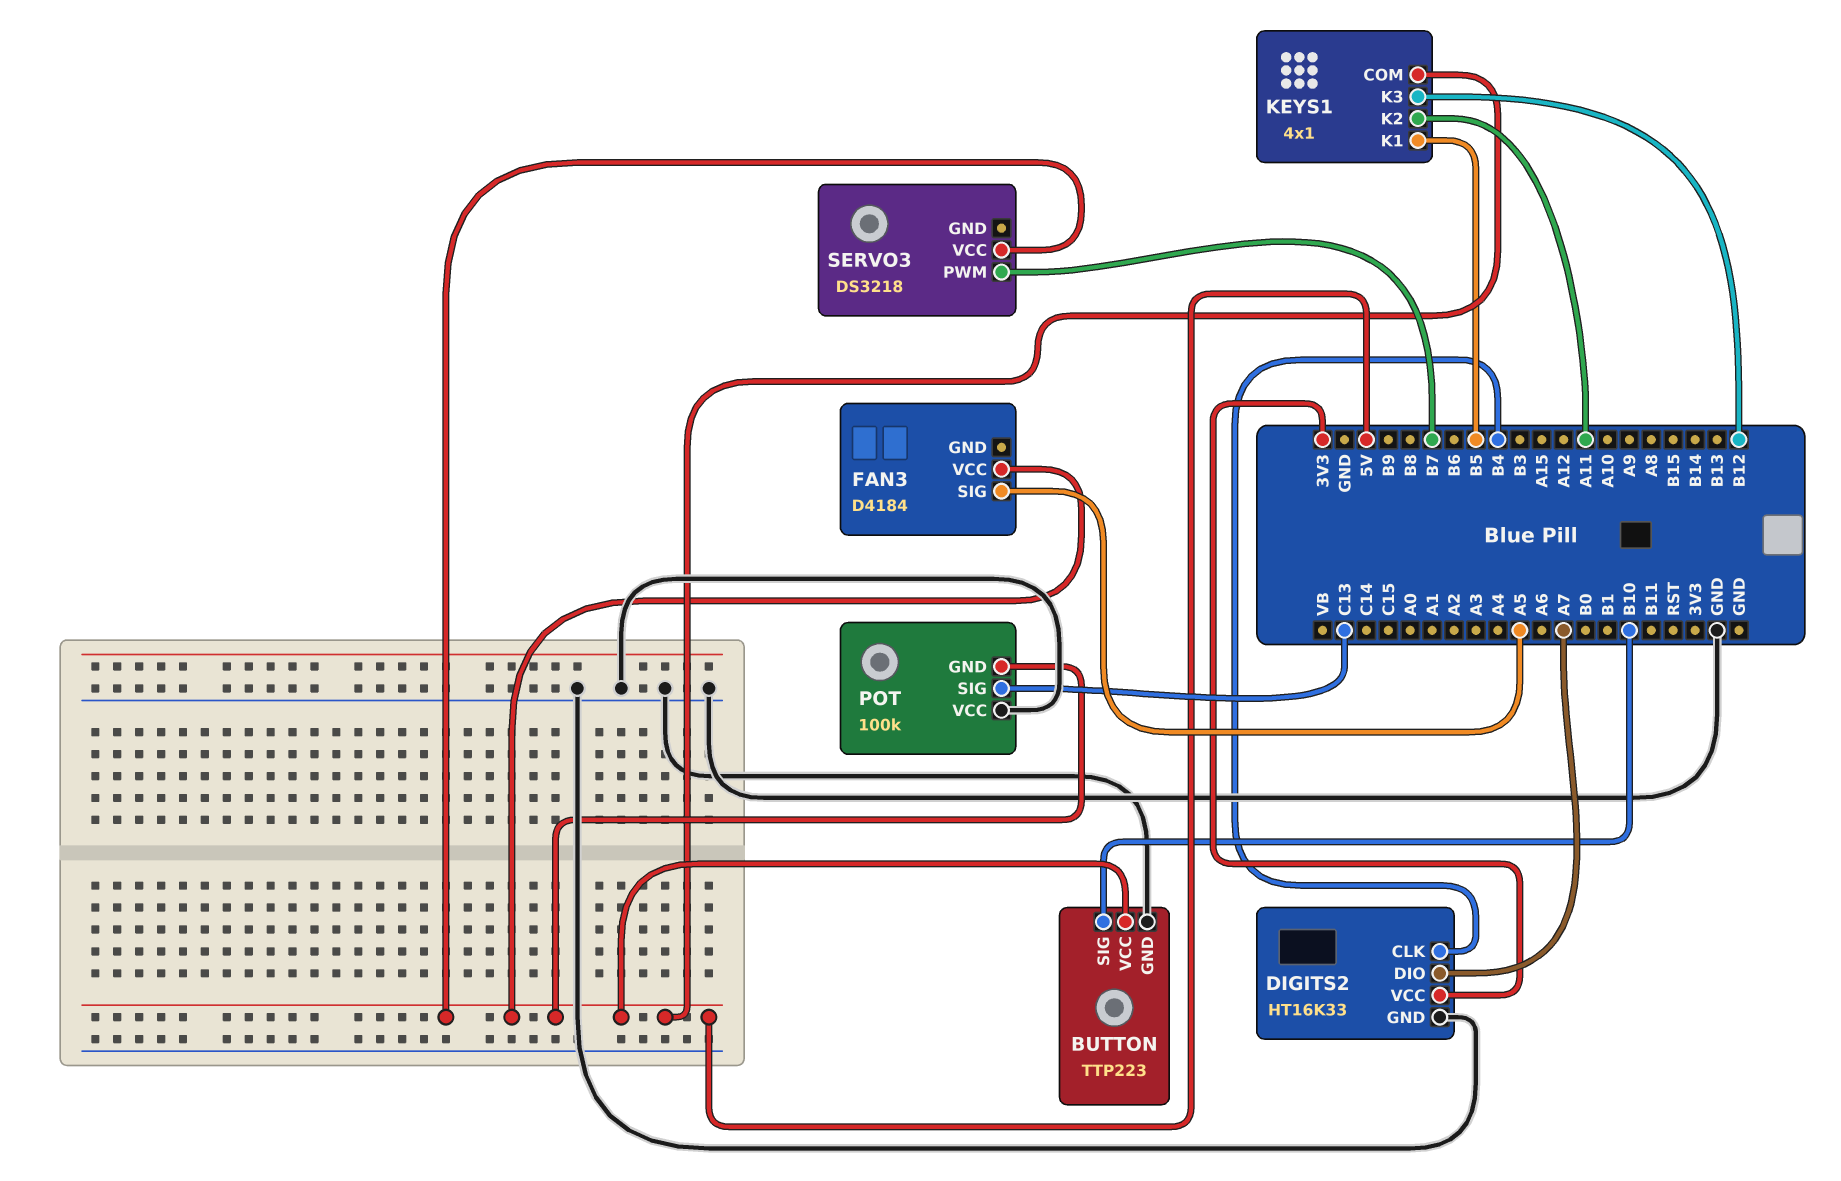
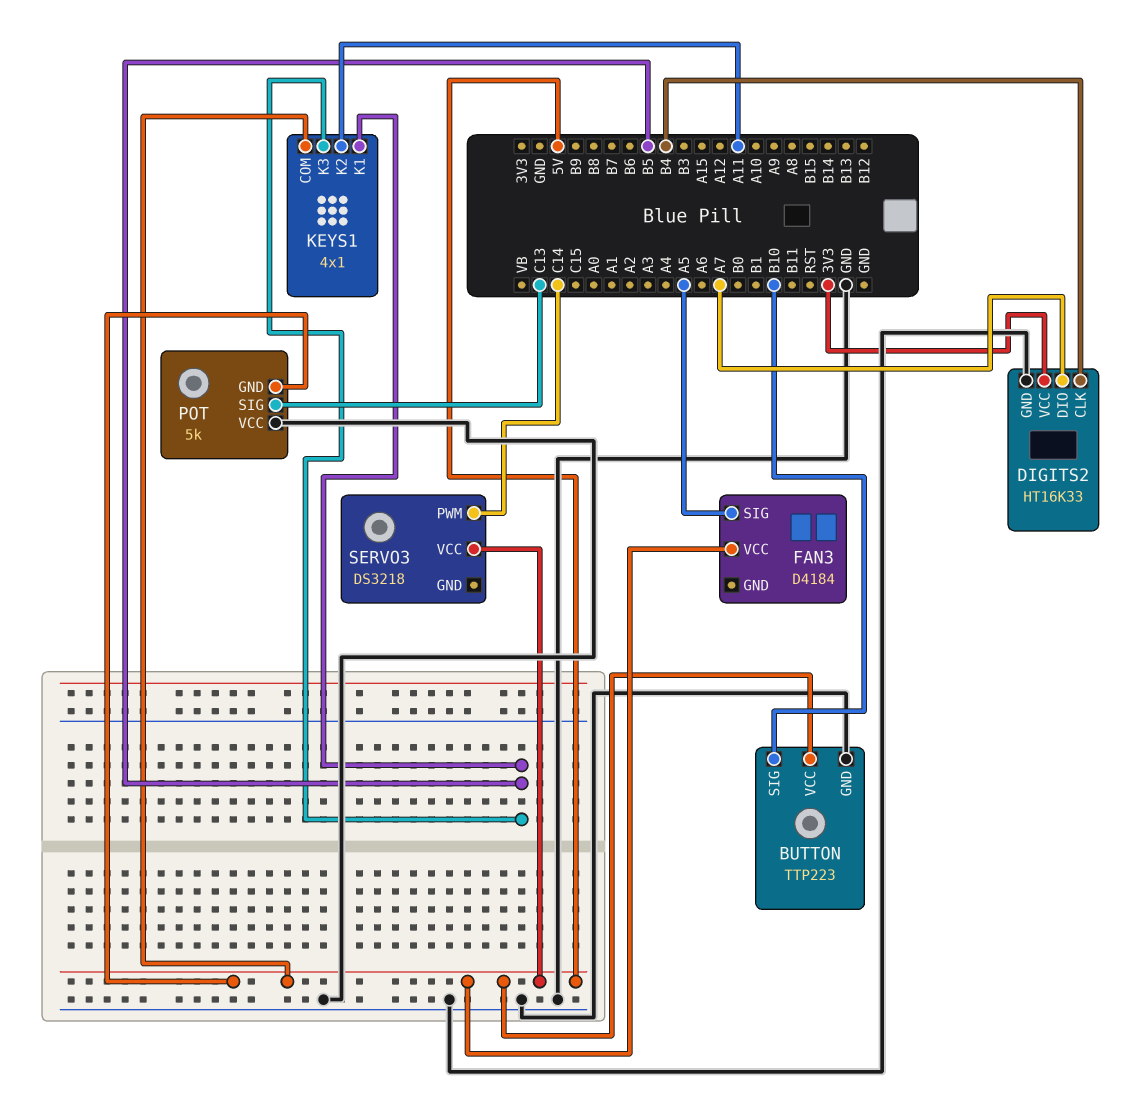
KEYS1 pin K3: B12 -> B5
POT: 100k -> 5k
SERVO3 pin PWM: B7 -> C14

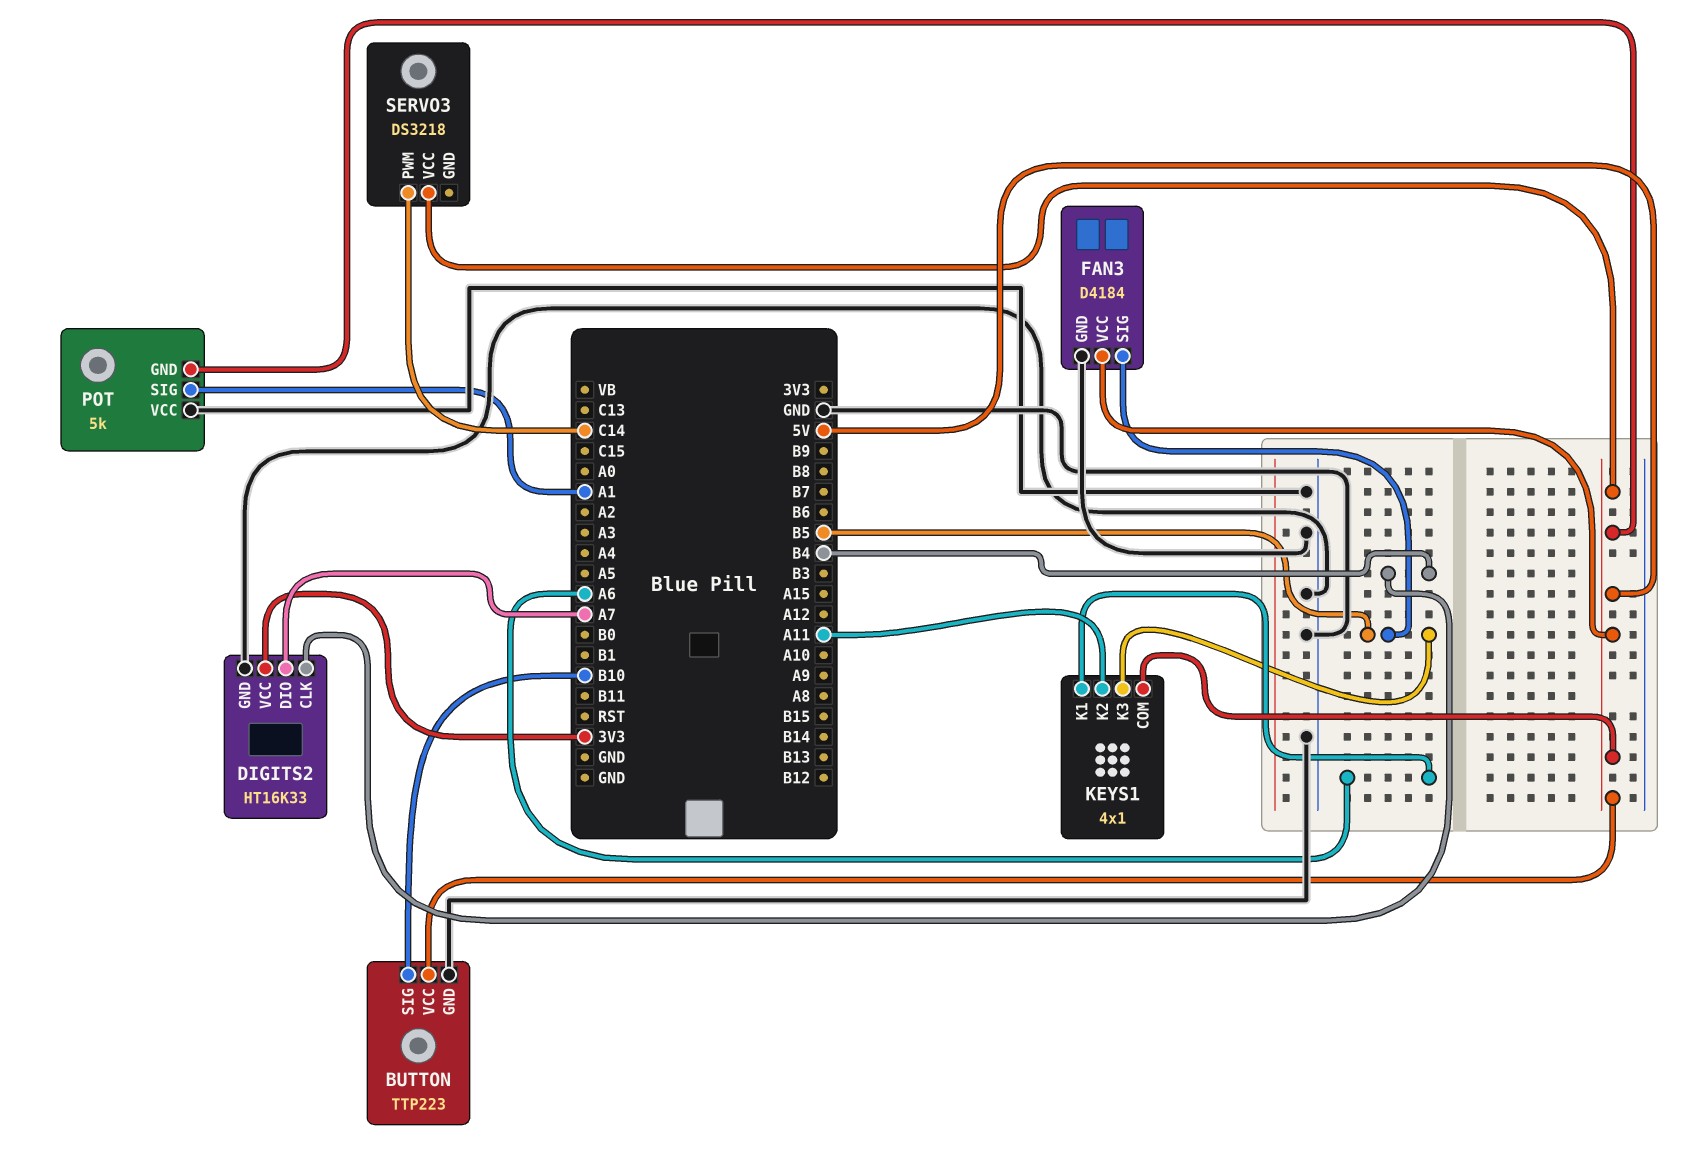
FAN3 pin GND: none -> GND
FAN3 pin SIG: A5 -> B5
KEYS1 pin K1: B5 -> A6
POT pin SIG: C13 -> A1

